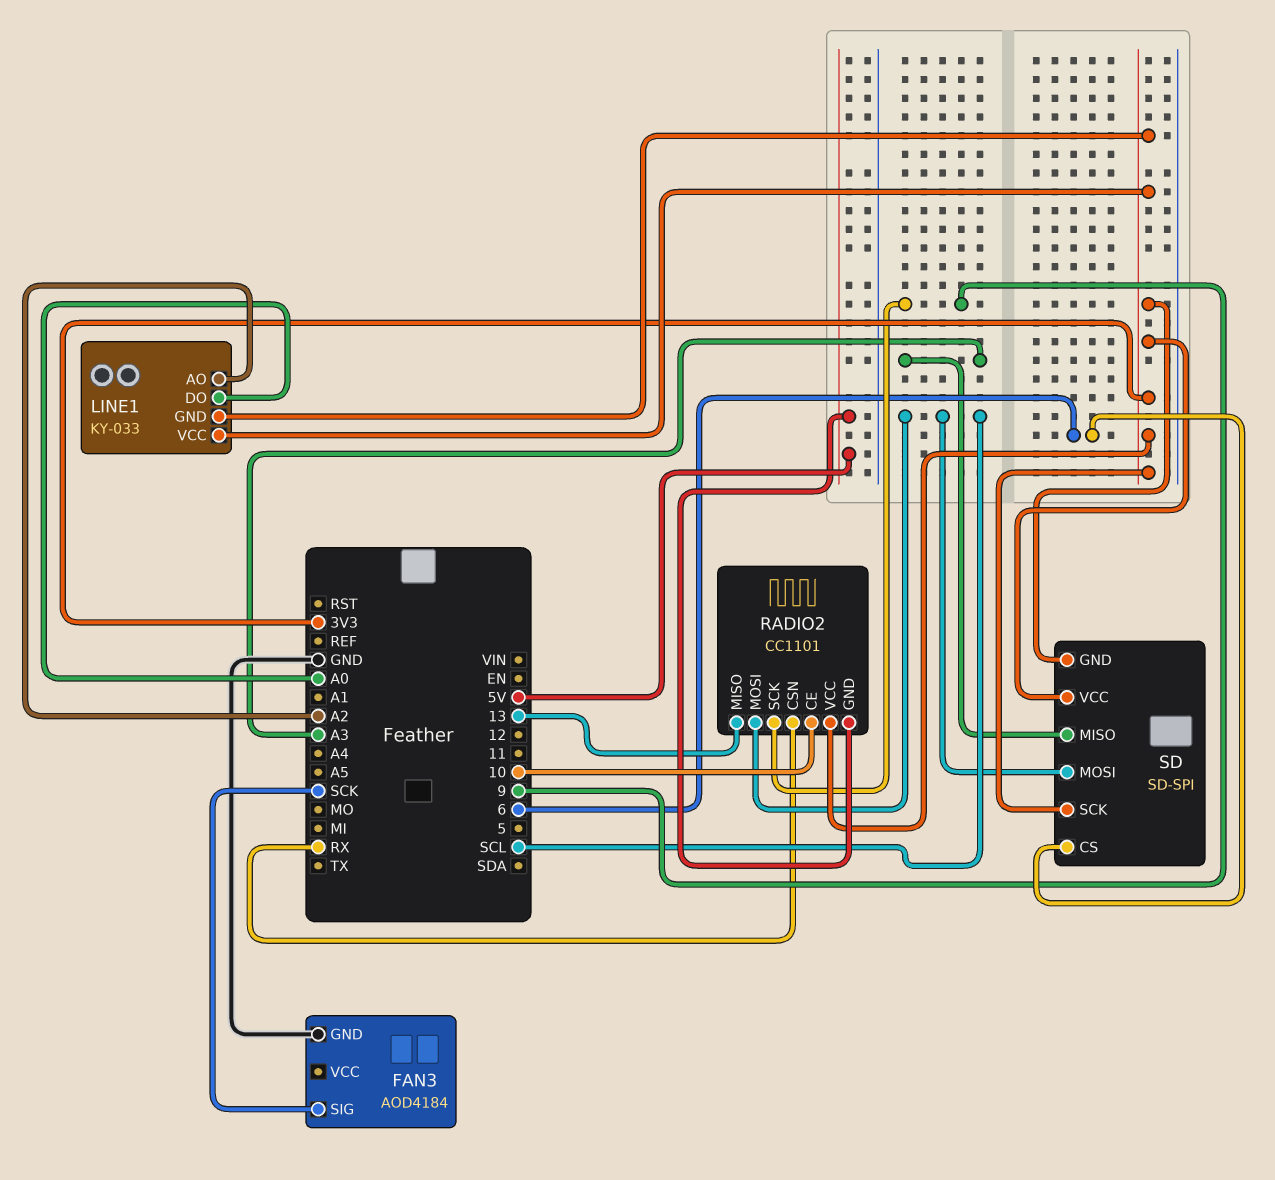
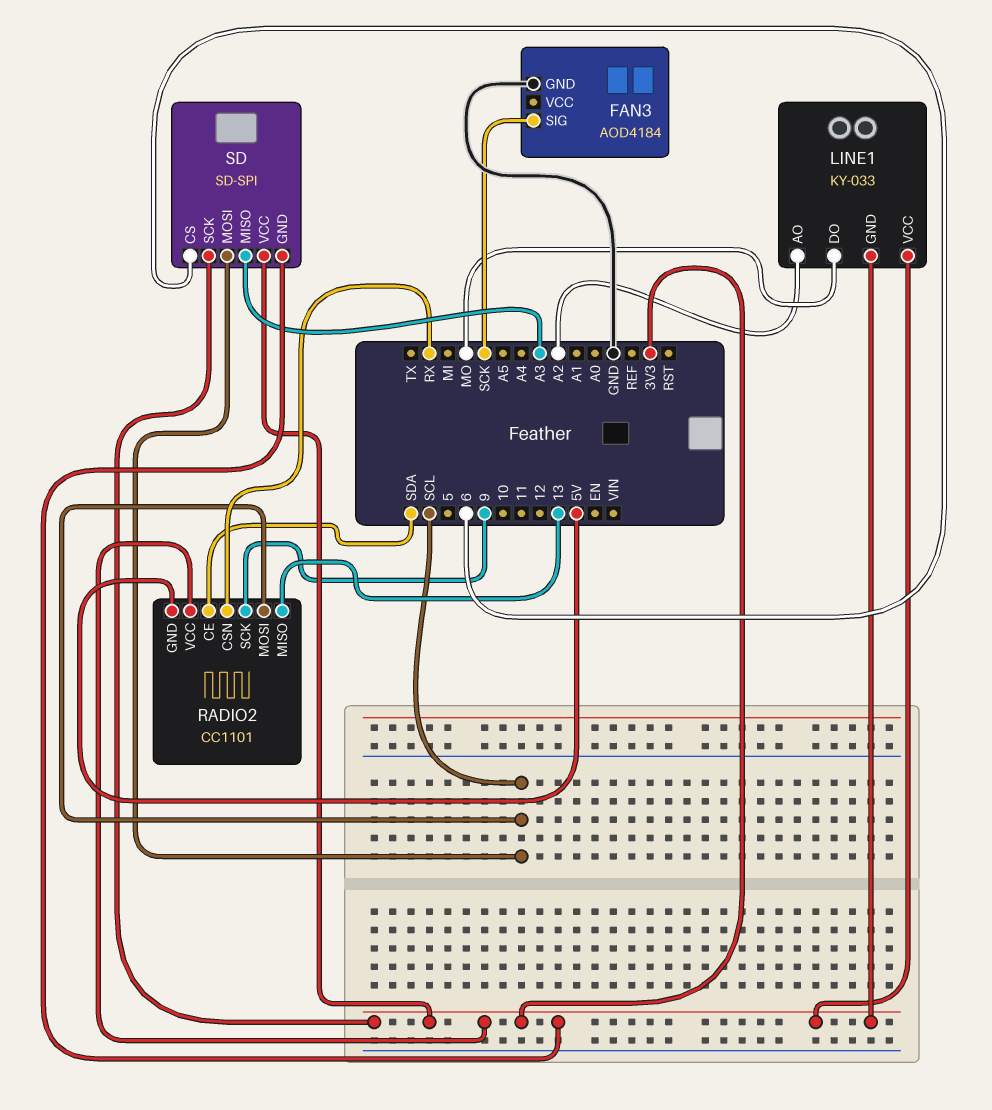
LINE1 pin DO: A0 -> MO
RADIO2 pin CE: 10 -> SDA

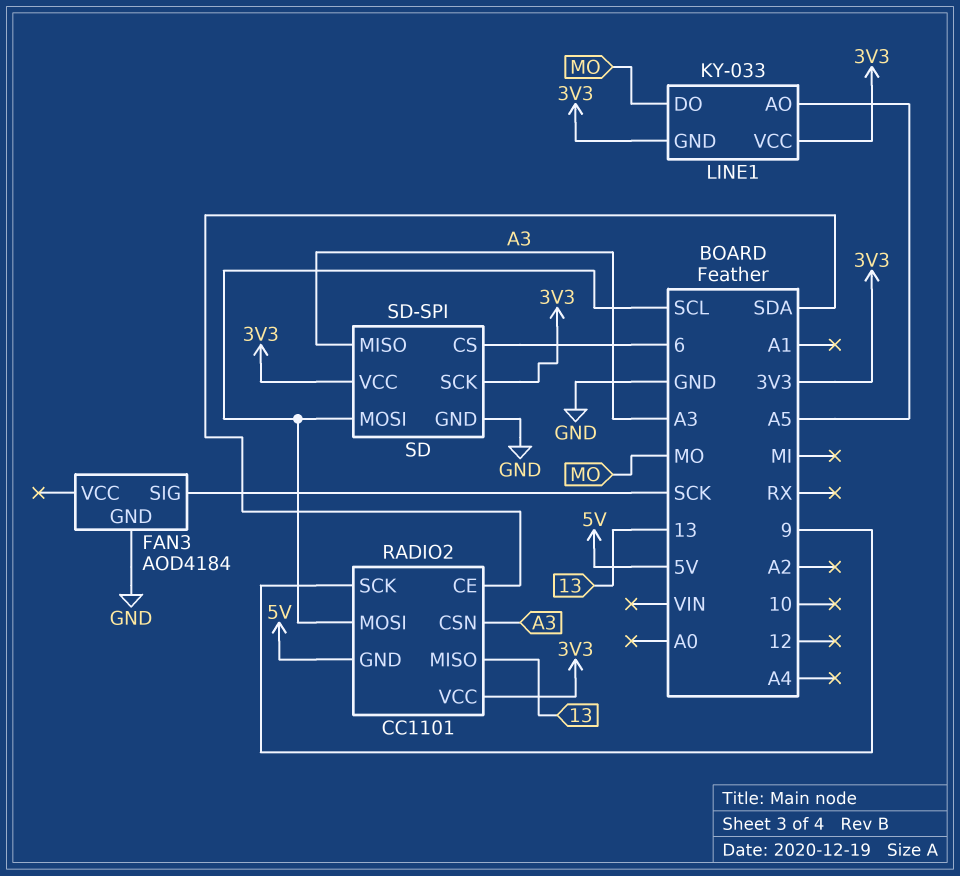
LINE1 pin AO: A2 -> A5
RADIO2 pin CSN: RX -> A3
SD pin GND: 3V3 -> GND

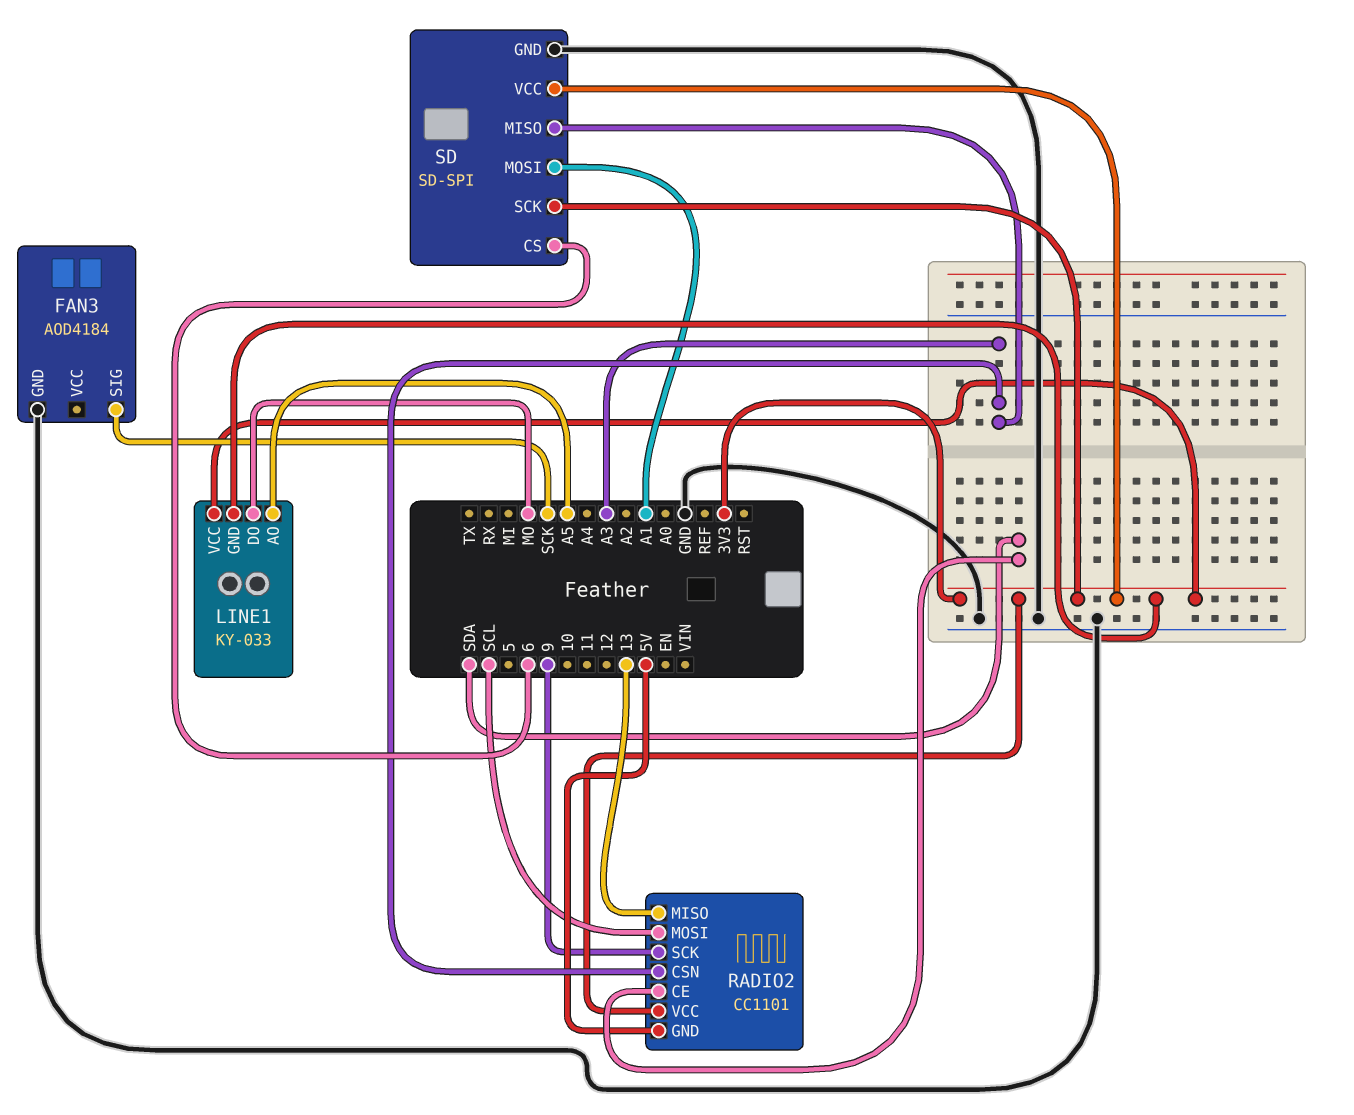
SD pin MOSI: SCL -> A1

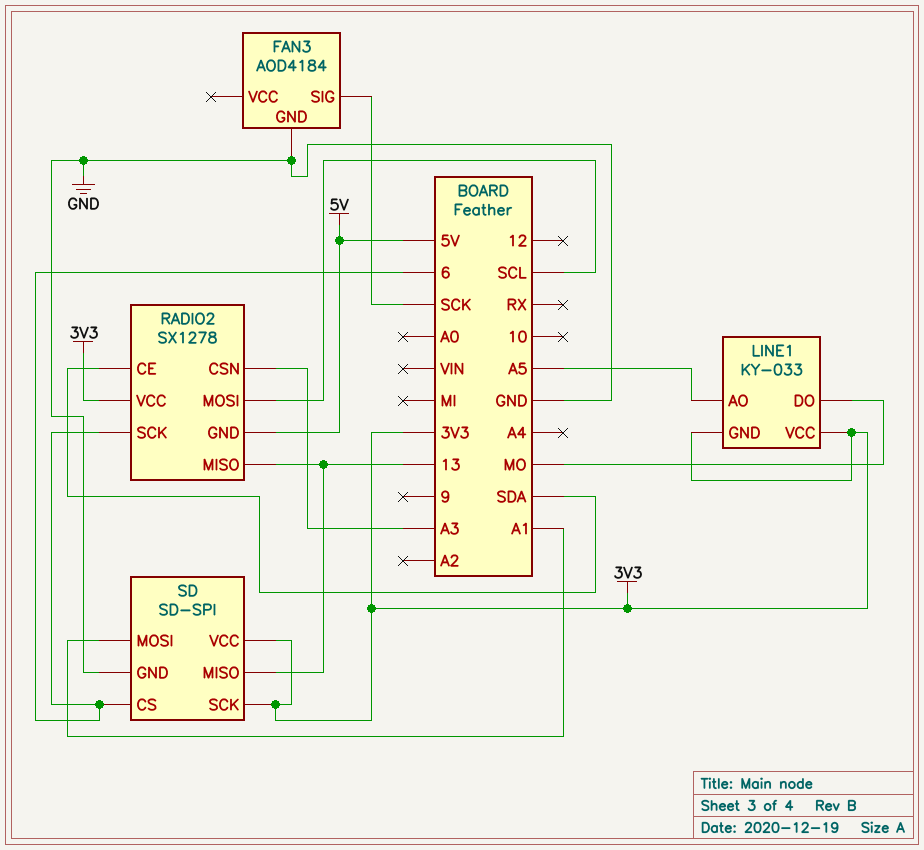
RADIO2: CC1101 -> SX1278
RADIO2 pin SCK: 9 -> 6
SD pin MISO: A3 -> 13

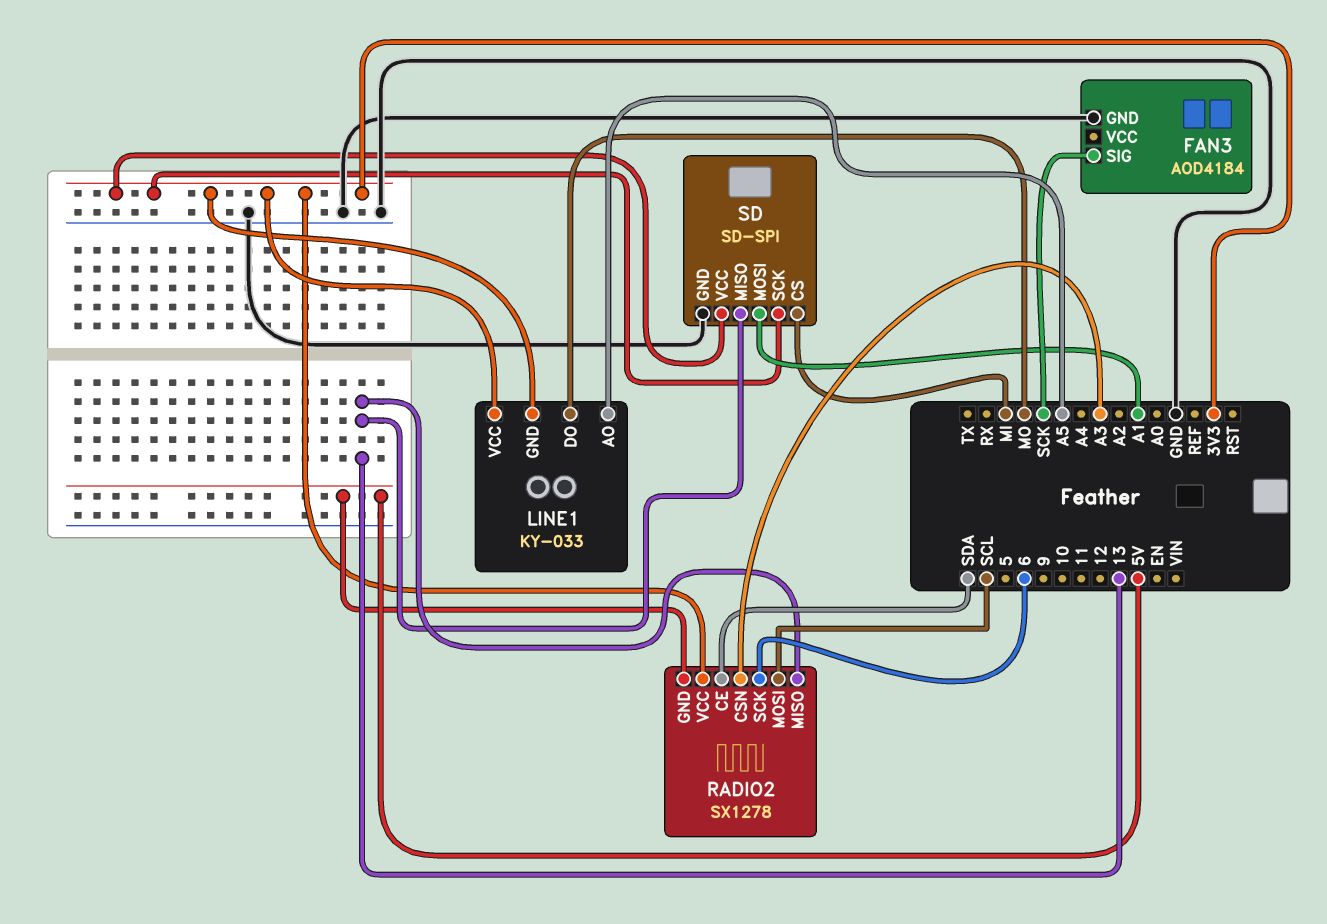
SD pin CS: 6 -> MI

